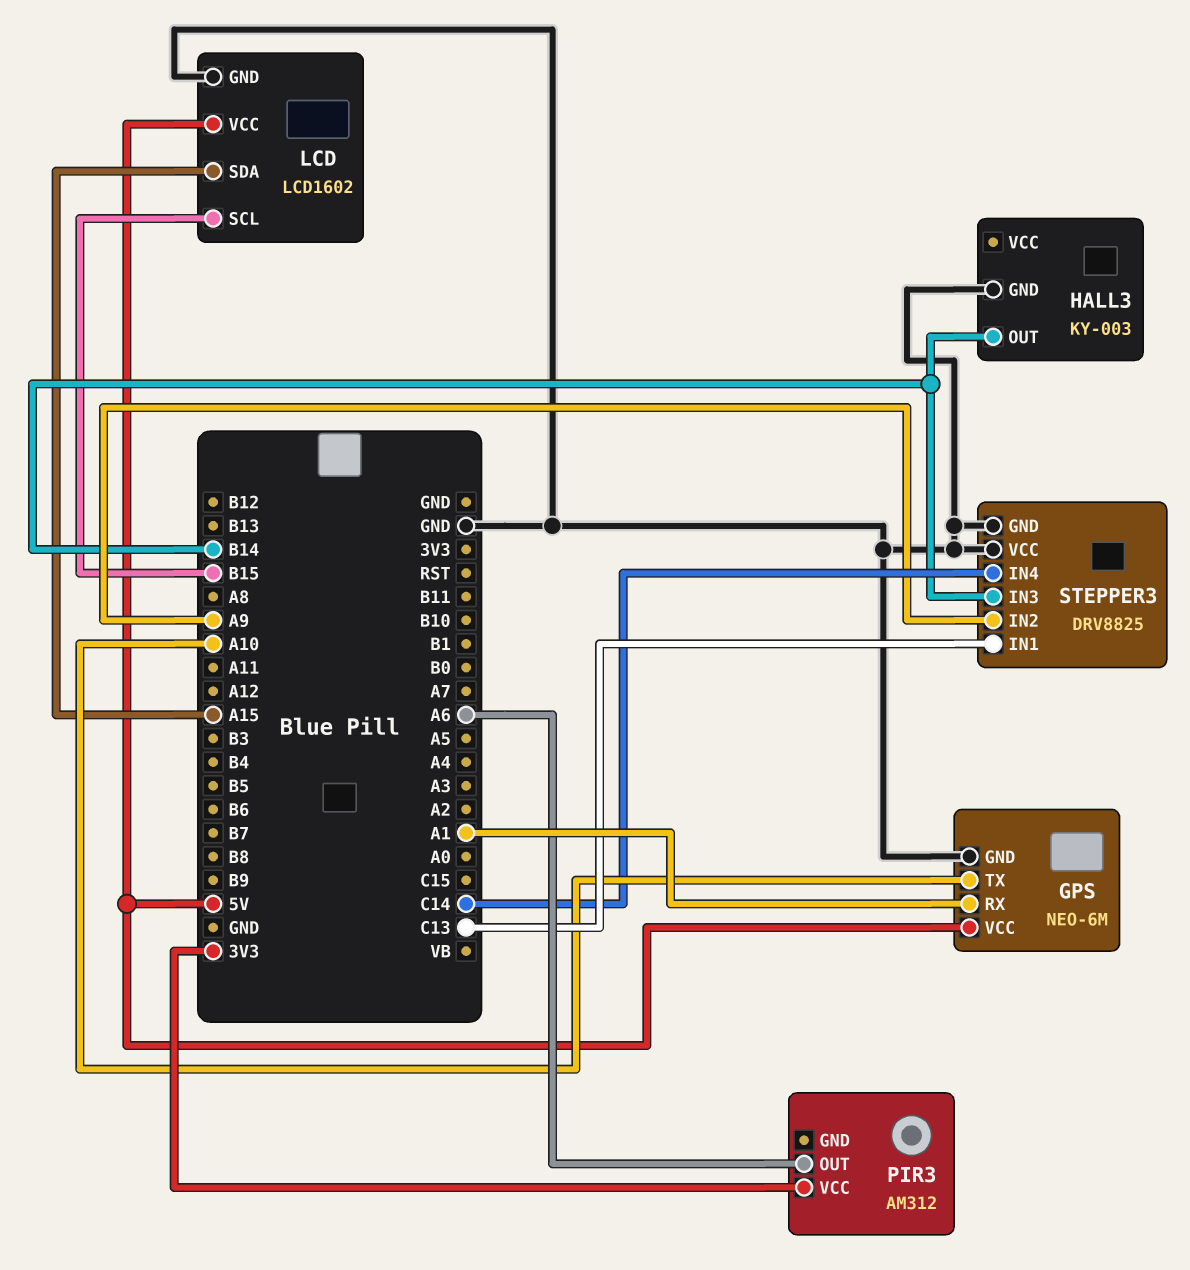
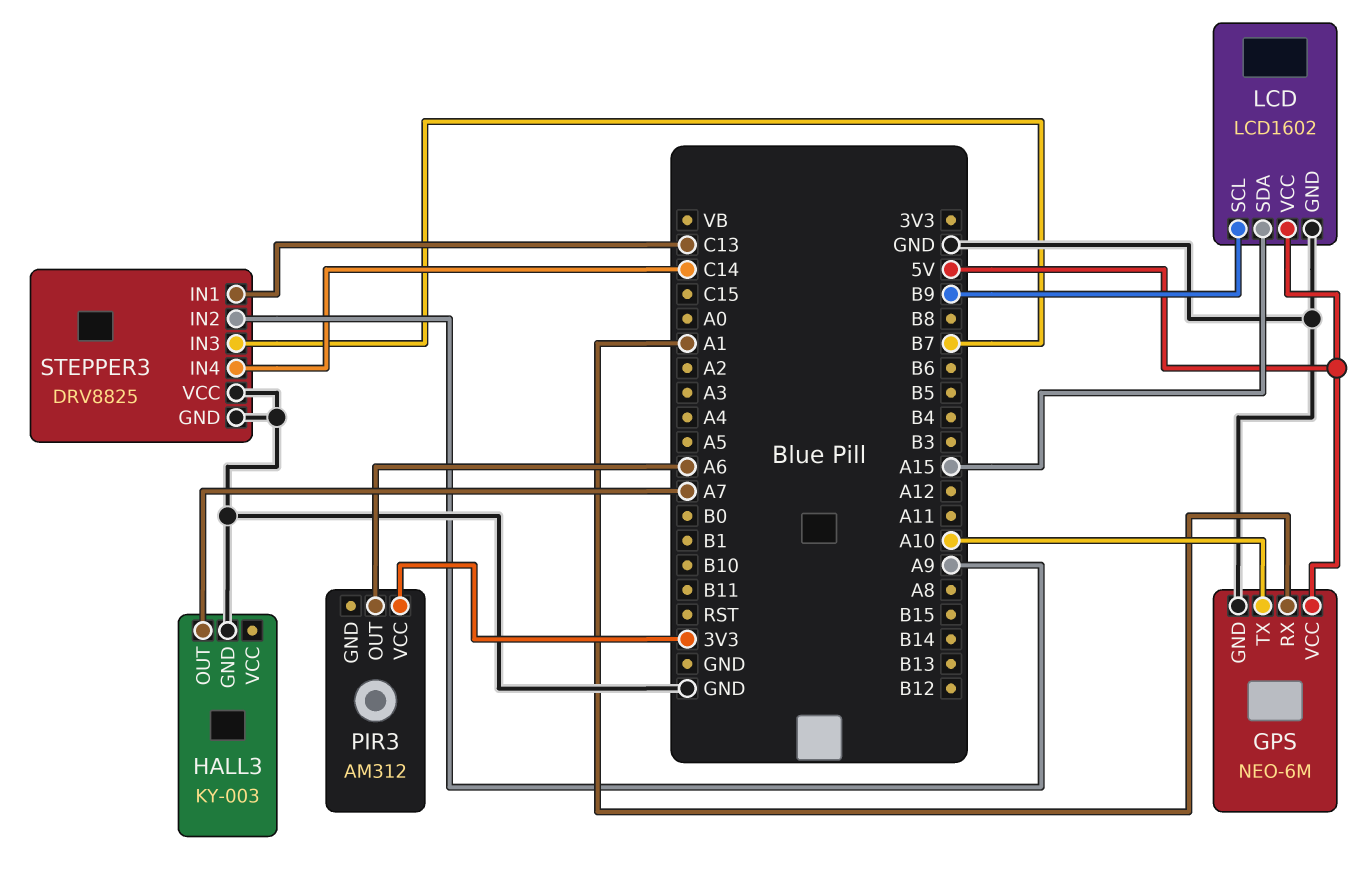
HALL3 pin OUT: B14 -> A7
LCD pin SCL: B15 -> B9
STEPPER3 pin IN3: B14 -> B7

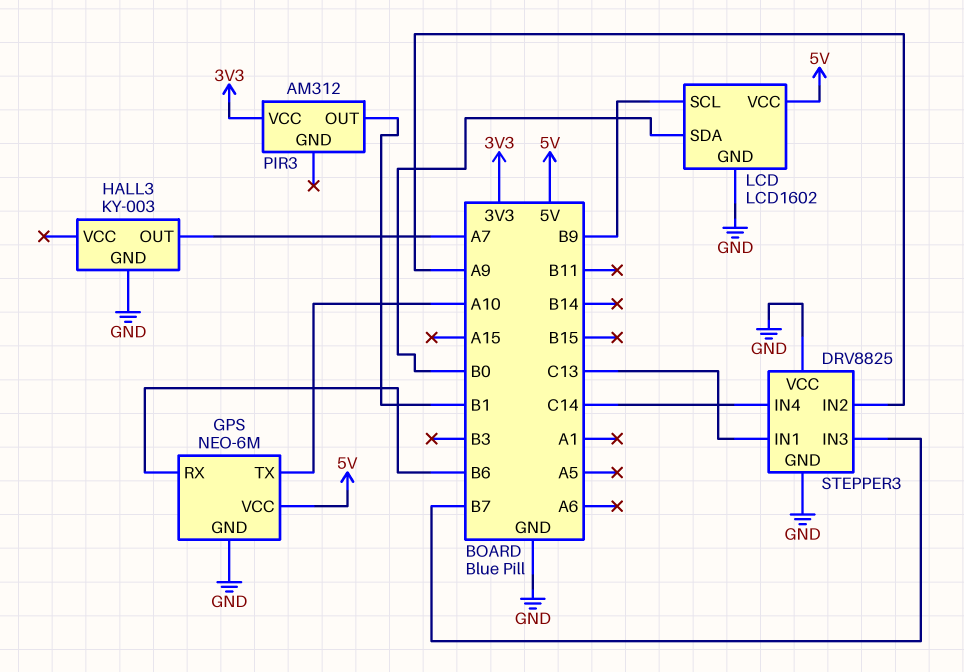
GPS pin RX: A1 -> B6
LCD pin SDA: A15 -> B0
PIR3 pin OUT: A6 -> B1

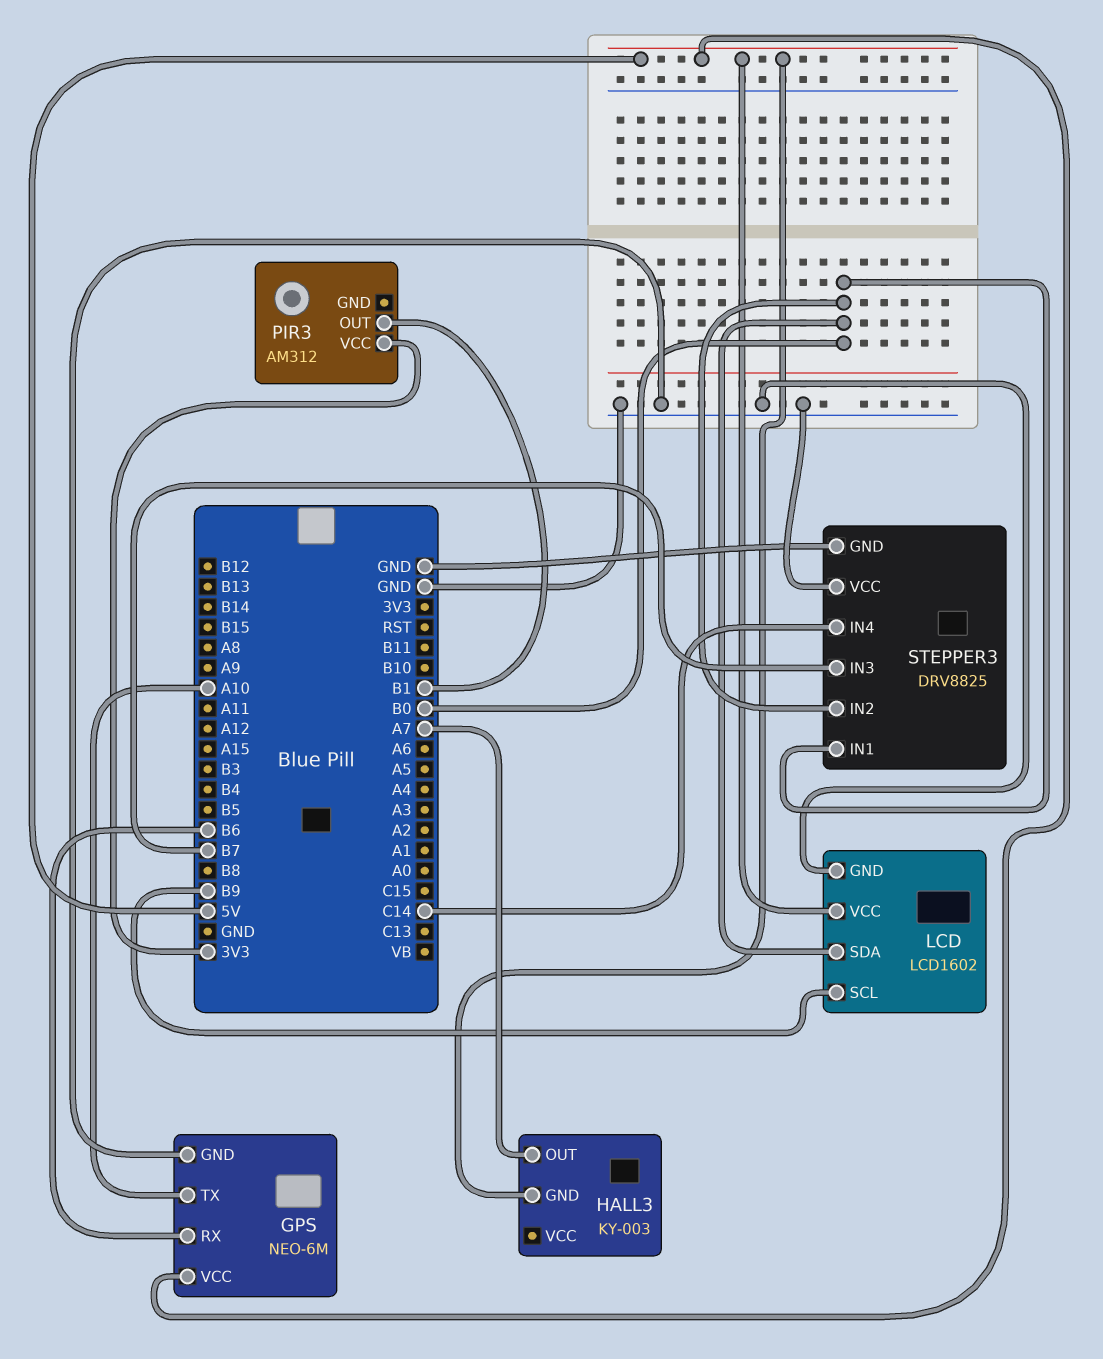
HALL3 pin GND: GND -> 5V
STEPPER3 pin IN1: C13 -> B0
STEPPER3 pin IN2: A9 -> B0

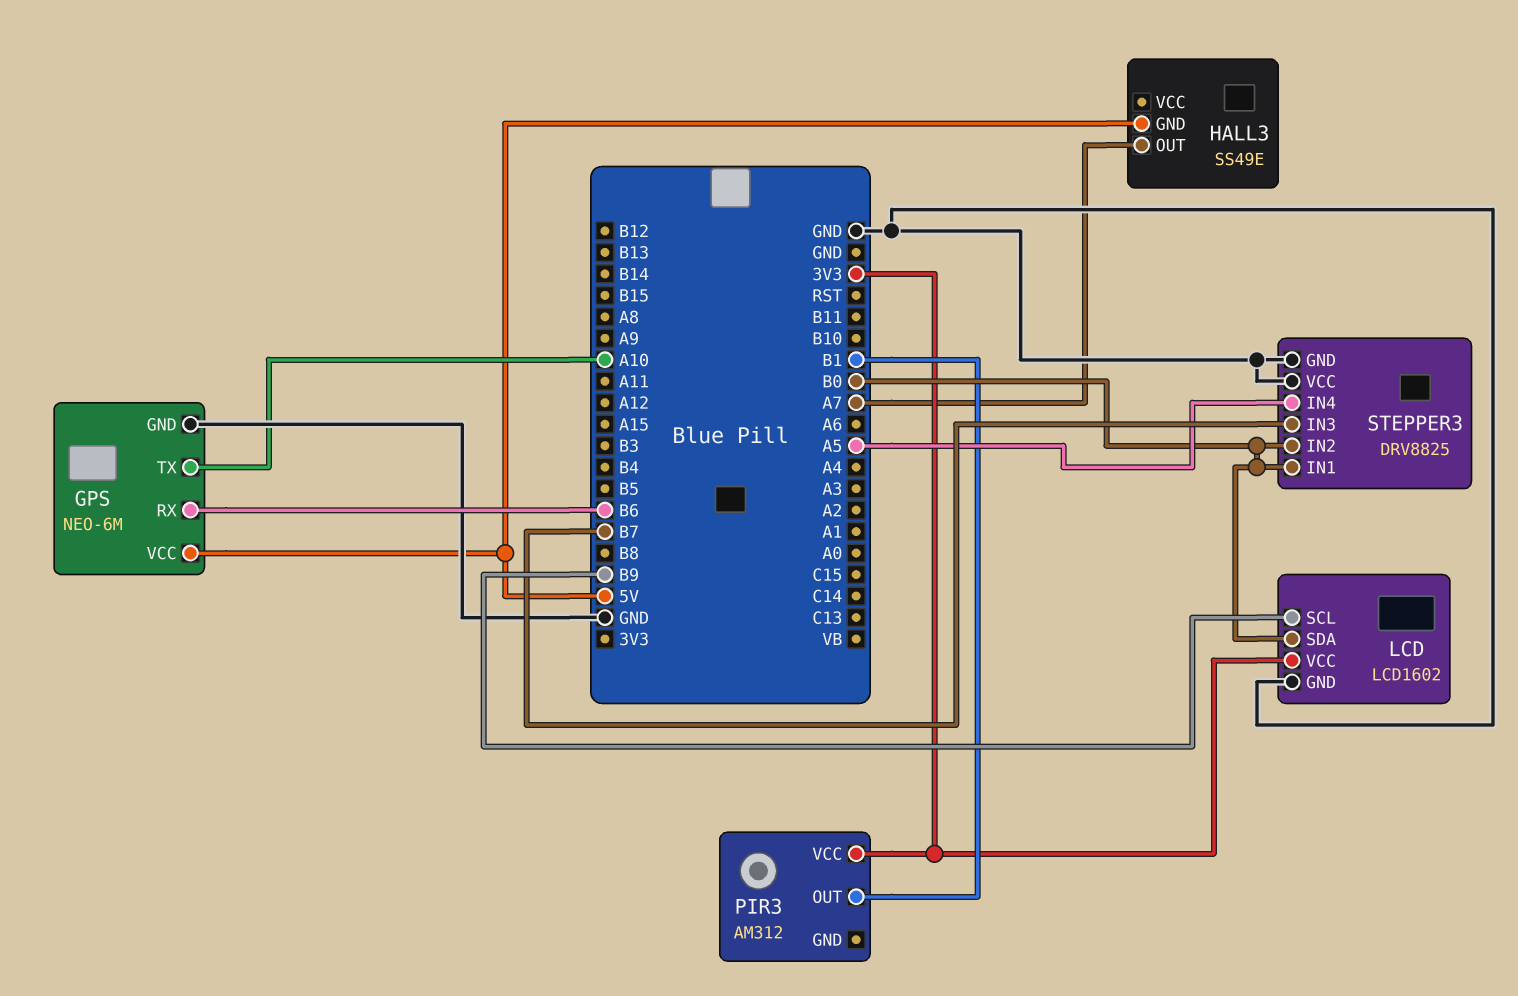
HALL3: KY-003 -> SS49E
LCD pin VCC: 5V -> 3V3
STEPPER3 pin IN4: C14 -> A5

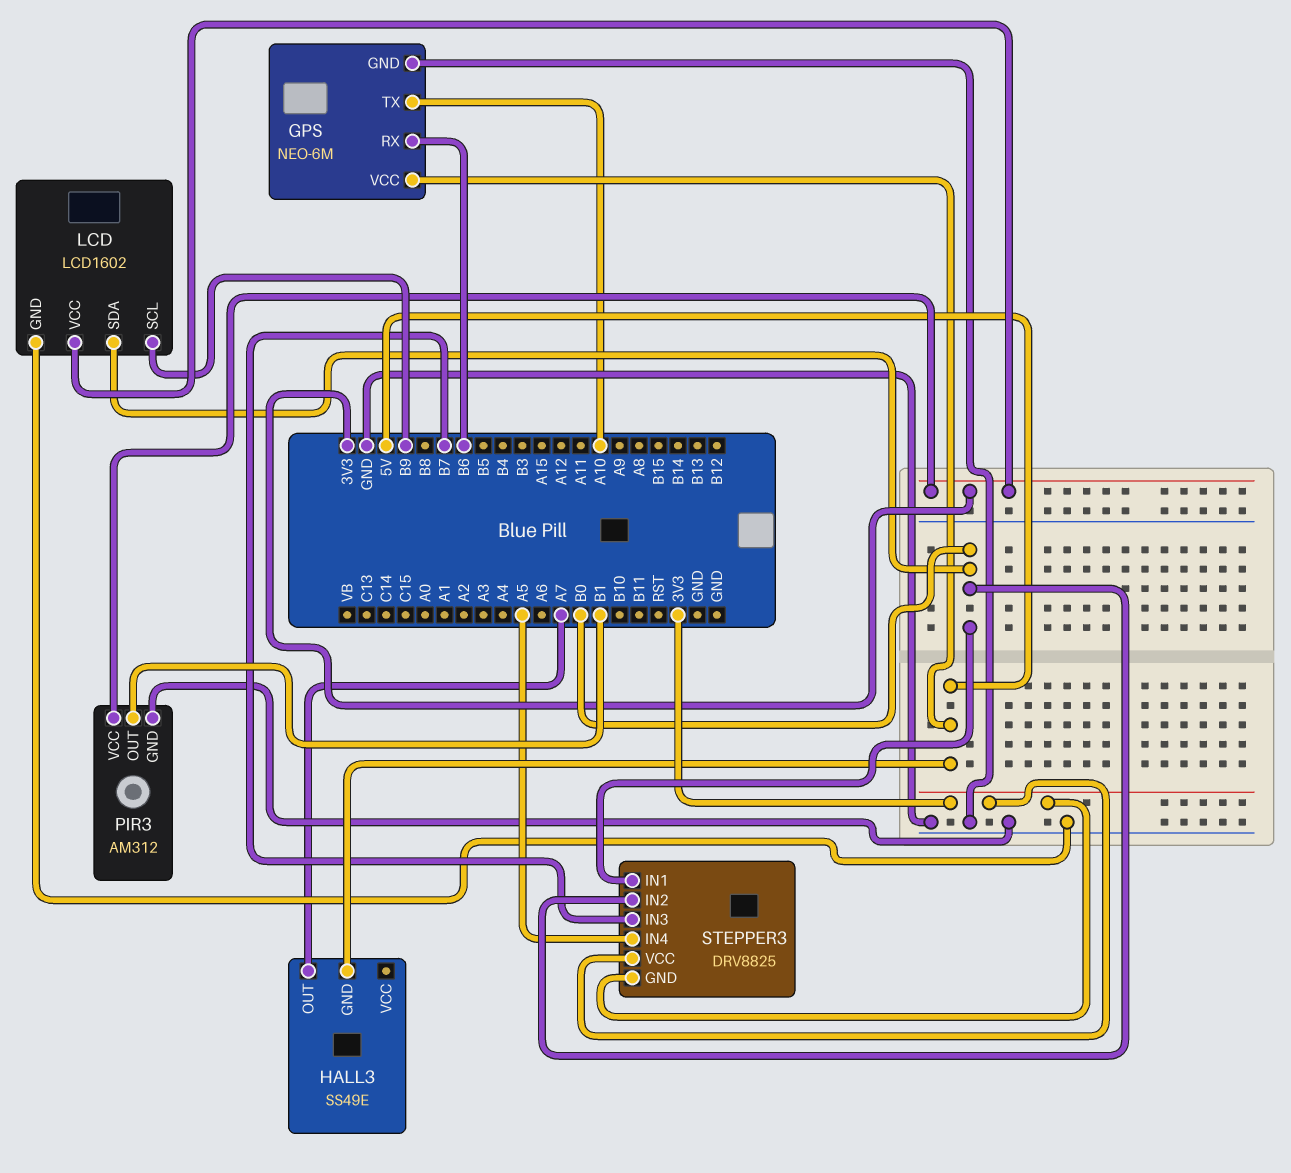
PIR3 pin GND: none -> GND
STEPPER3 pin GND: GND -> 3V3
STEPPER3 pin VCC: GND -> 3V3

